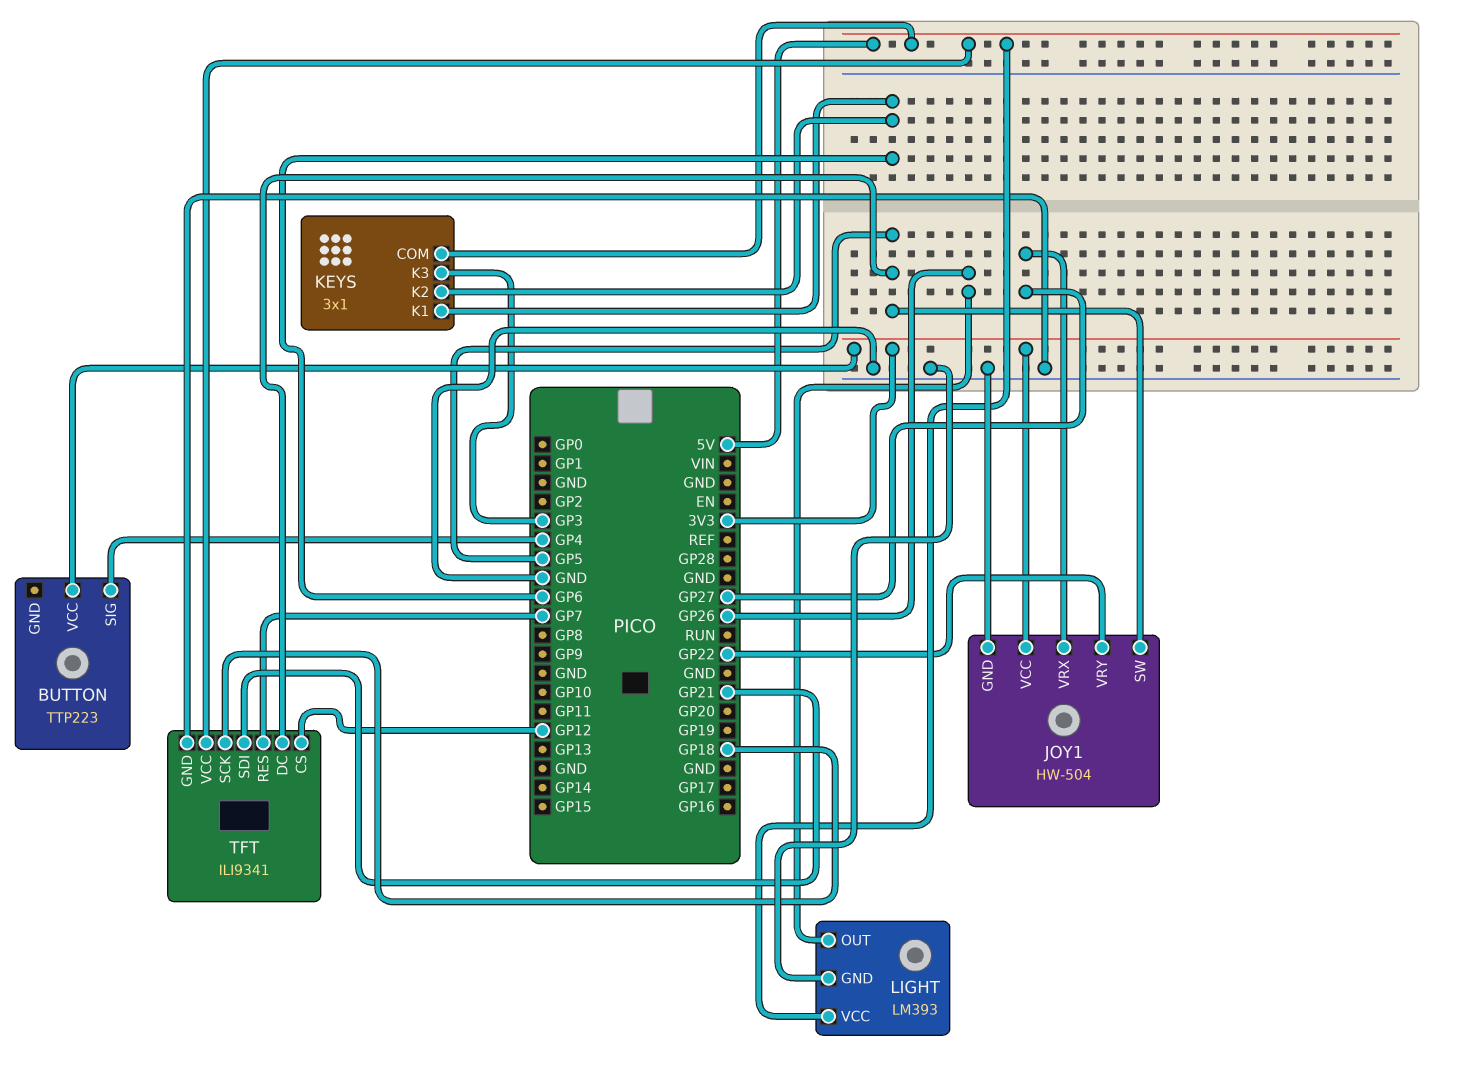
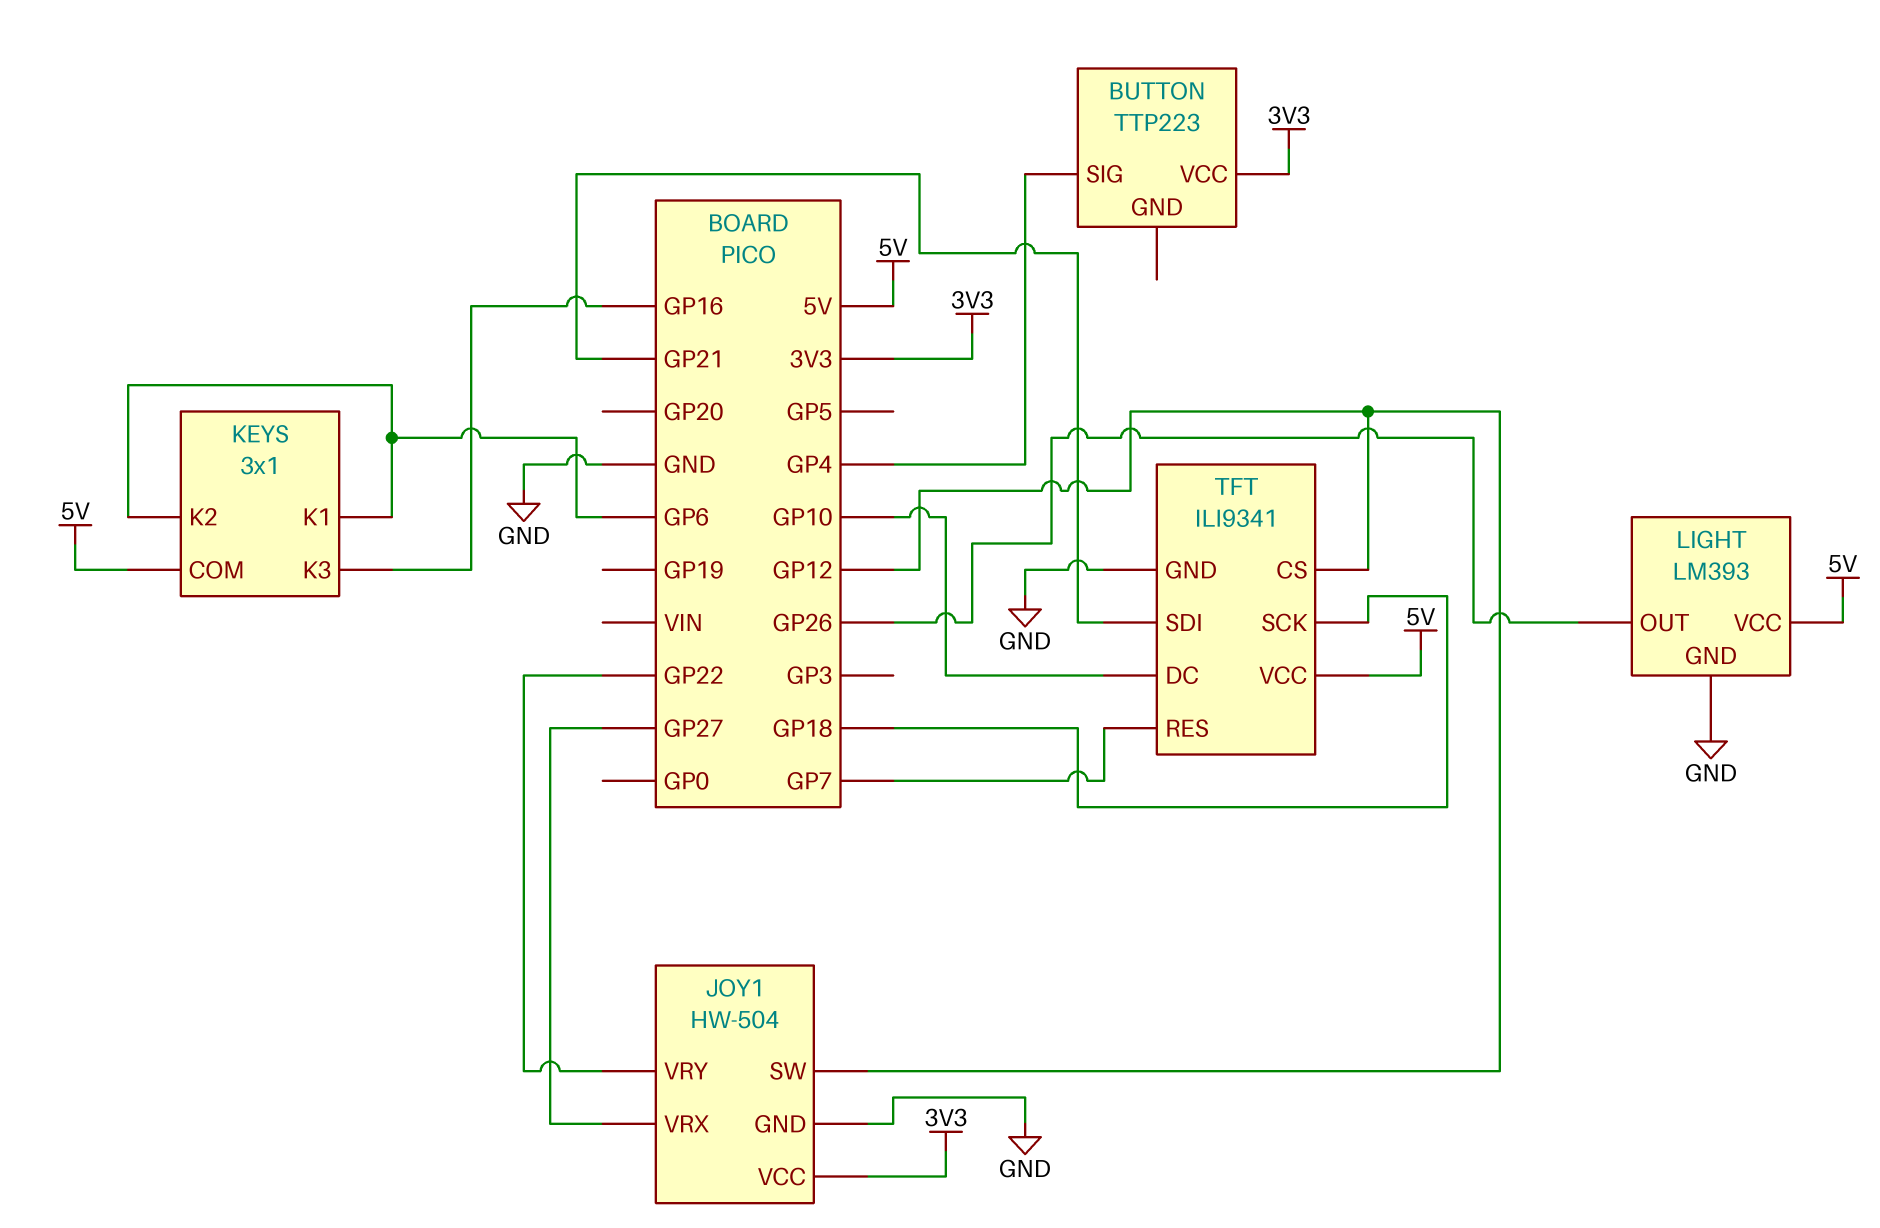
JOY1 pin SW: GP5 -> GP12
KEYS pin K3: GP3 -> GP16
TFT pin DC: GP5 -> GP10

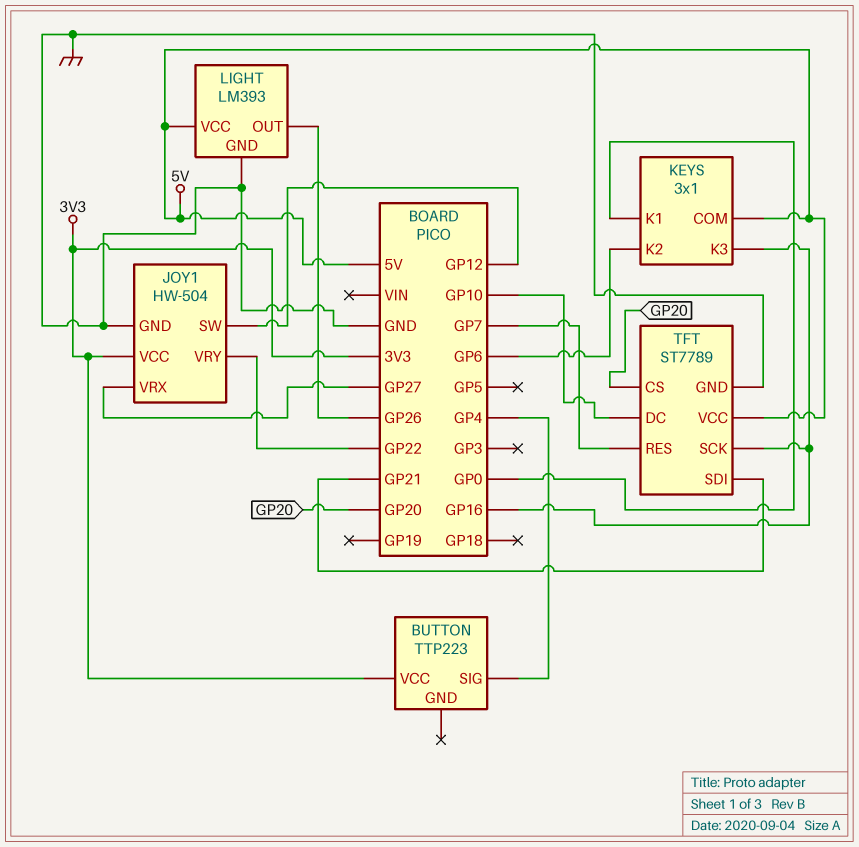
KEYS pin K1: GP6 -> GP0
TFT: ILI9341 -> ST7789
TFT pin CS: GP12 -> GP20
TFT pin SCK: GP18 -> GP16

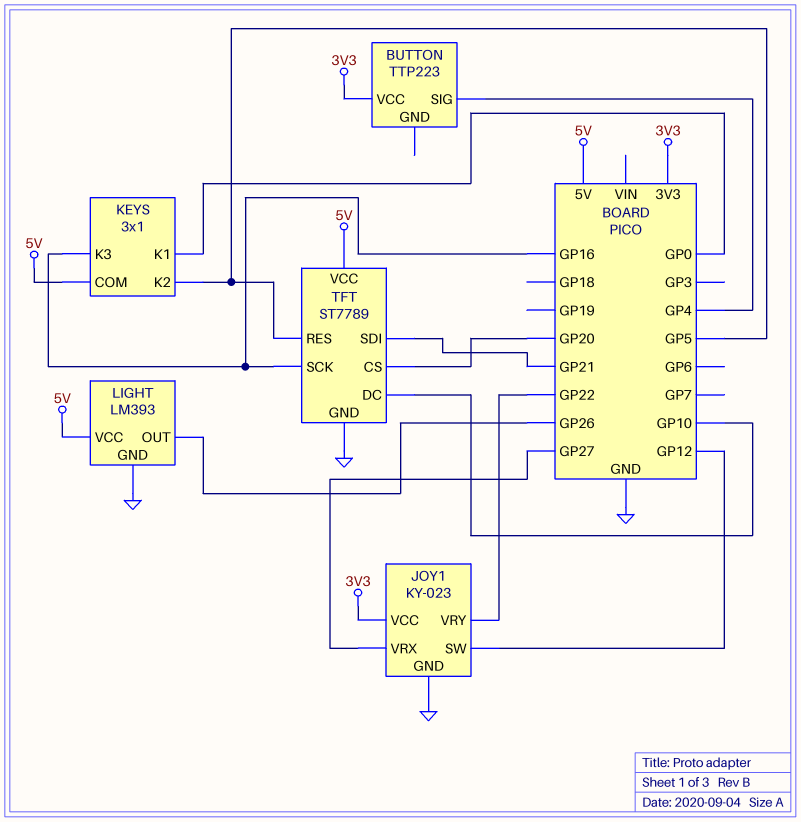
JOY1: HW-504 -> KY-023
KEYS pin K2: GP6 -> GP5
TFT pin RES: GP7 -> GP5

